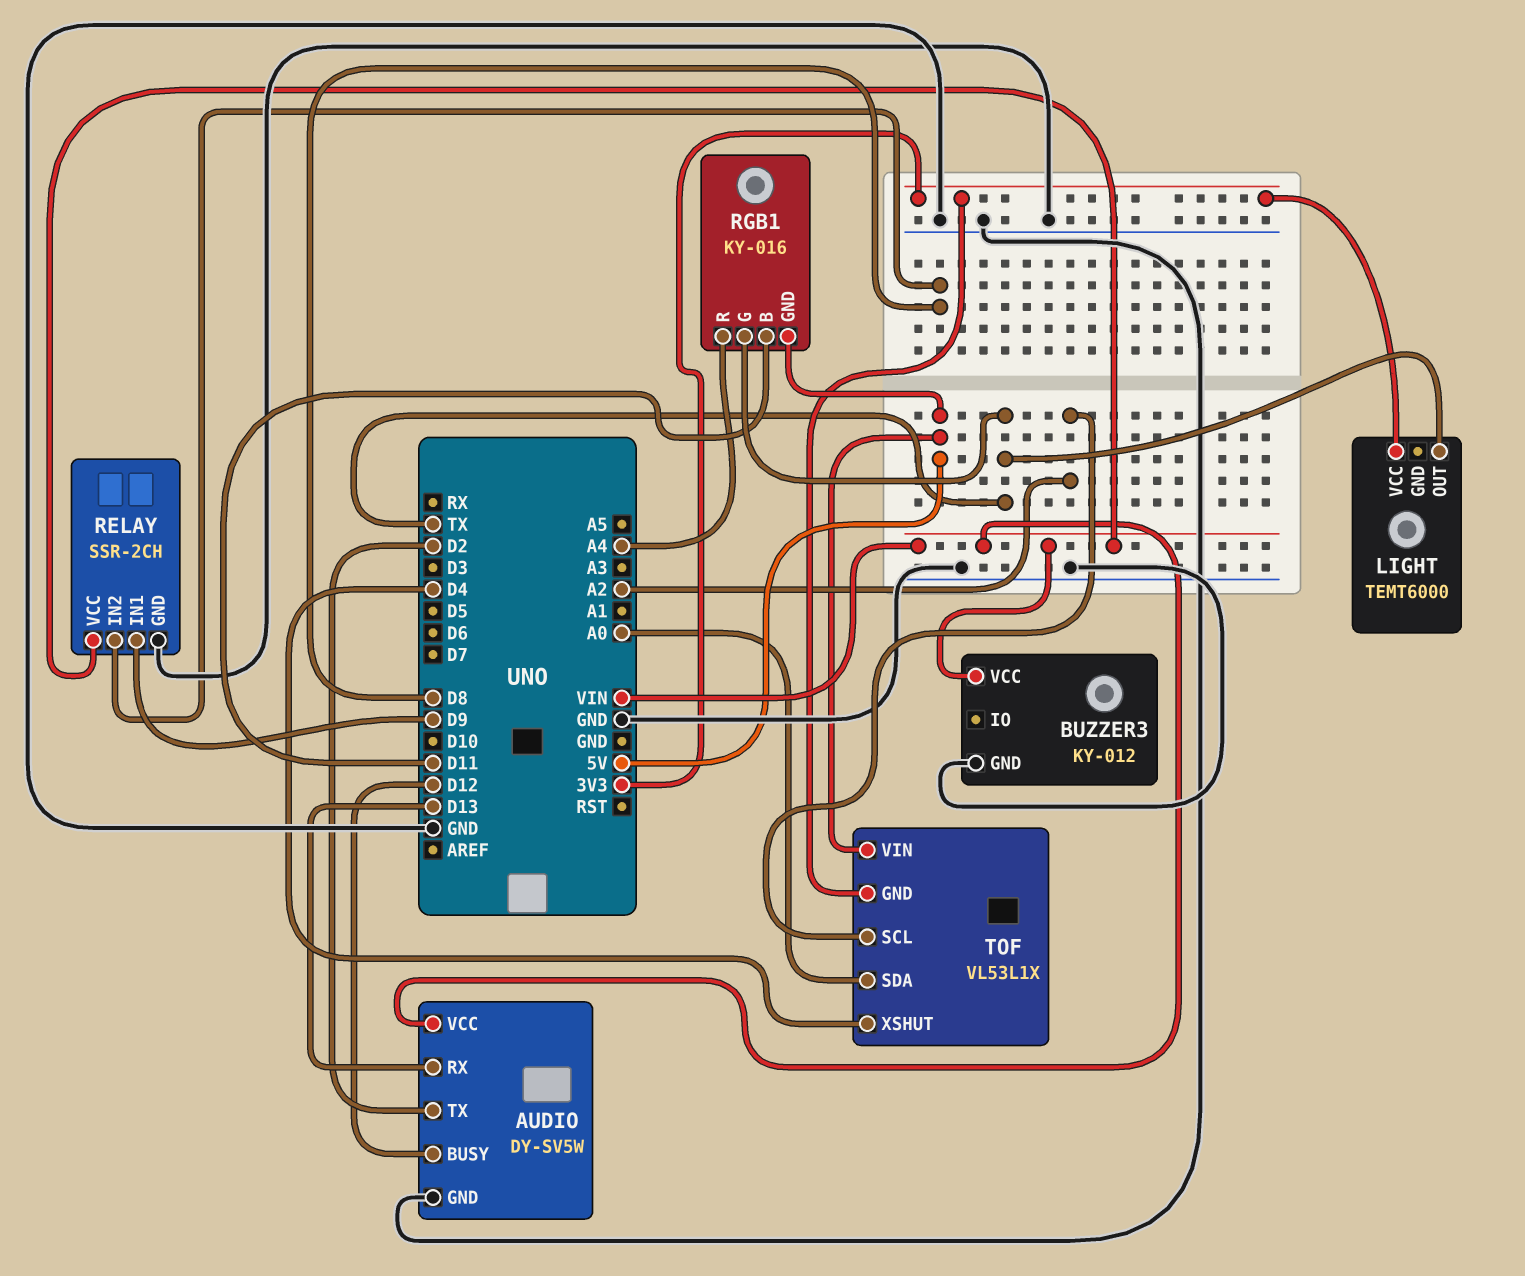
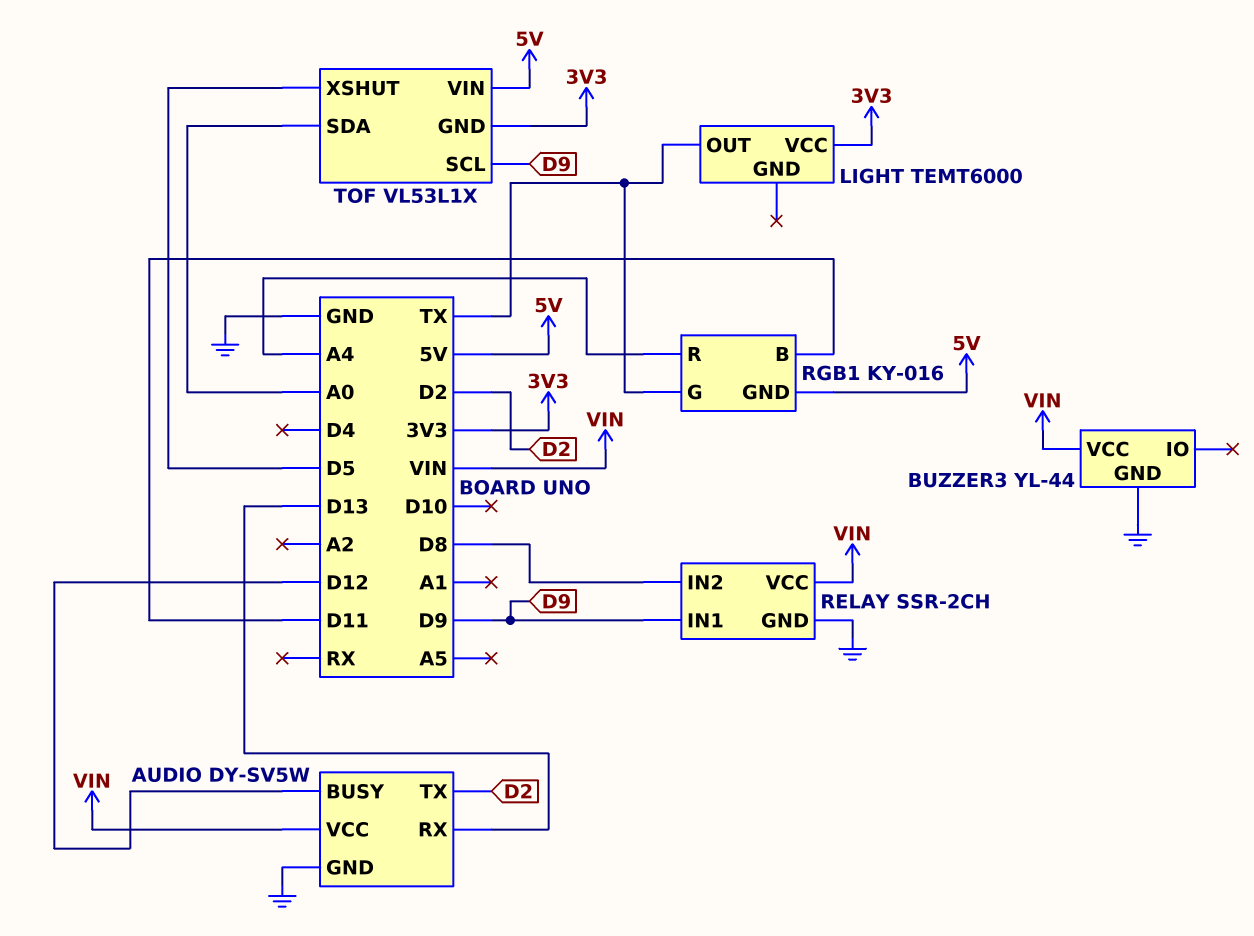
BUZZER3: KY-012 -> YL-44
TOF pin SCL: A2 -> D9
TOF pin XSHUT: D4 -> D5

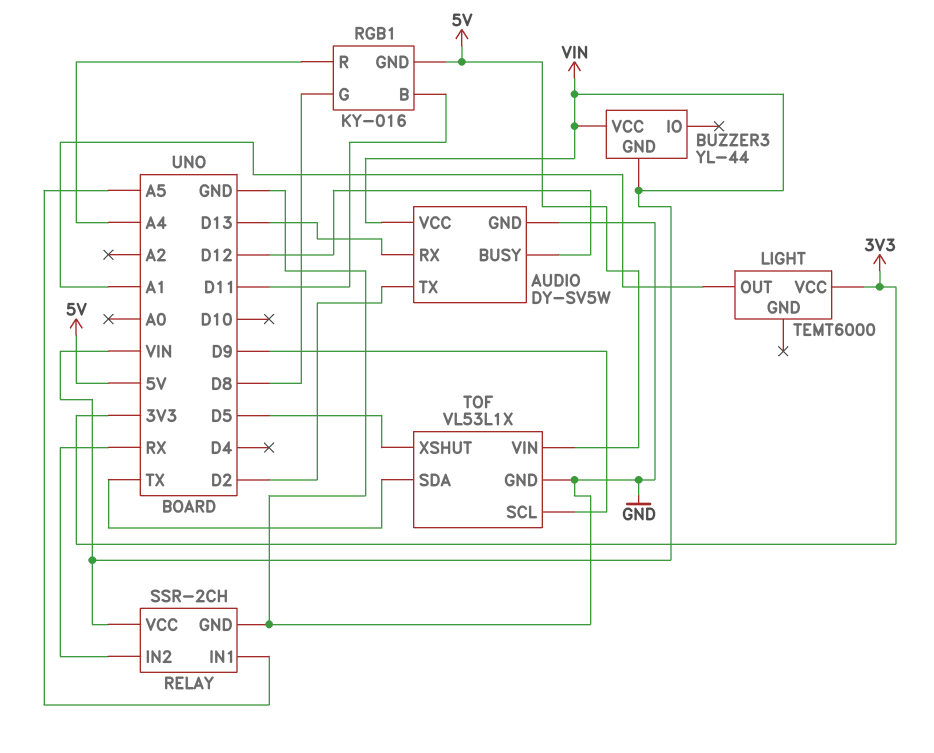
BUZZER3 pin GND: GND -> VIN
LIGHT pin OUT: TX -> A1
RELAY pin IN1: D9 -> A5
RELAY pin IN2: D8 -> RX
RGB1 pin G: TX -> D8
TOF pin GND: 3V3 -> GND
TOF pin SDA: A0 -> TX

